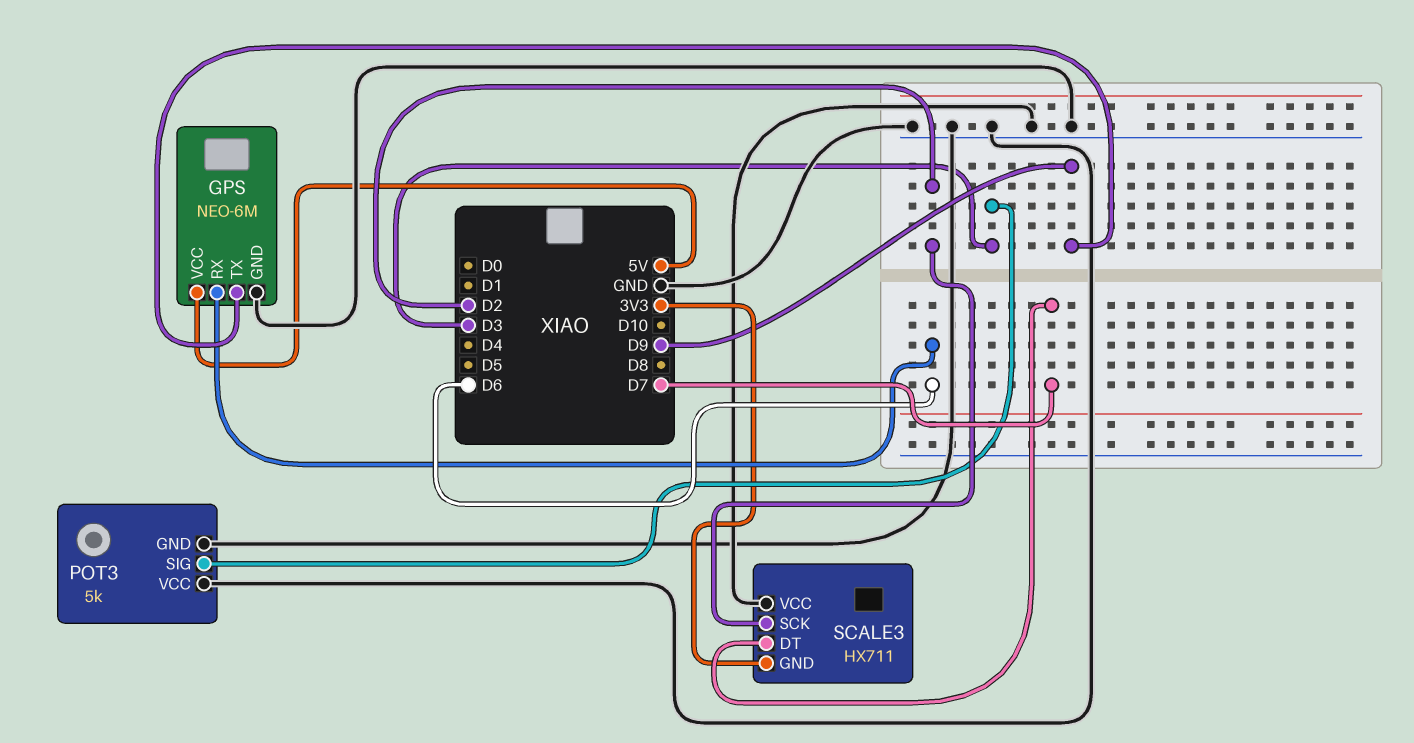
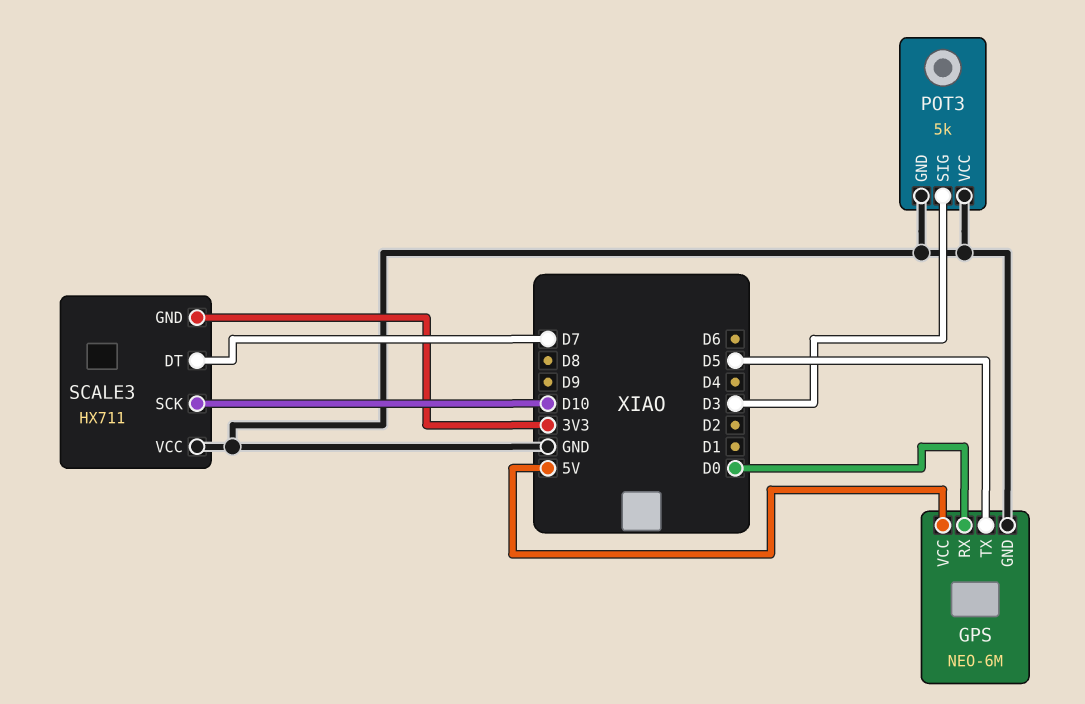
GPS pin RX: D6 -> D0
GPS pin TX: D9 -> D5
SCALE3 pin SCK: D2 -> D10

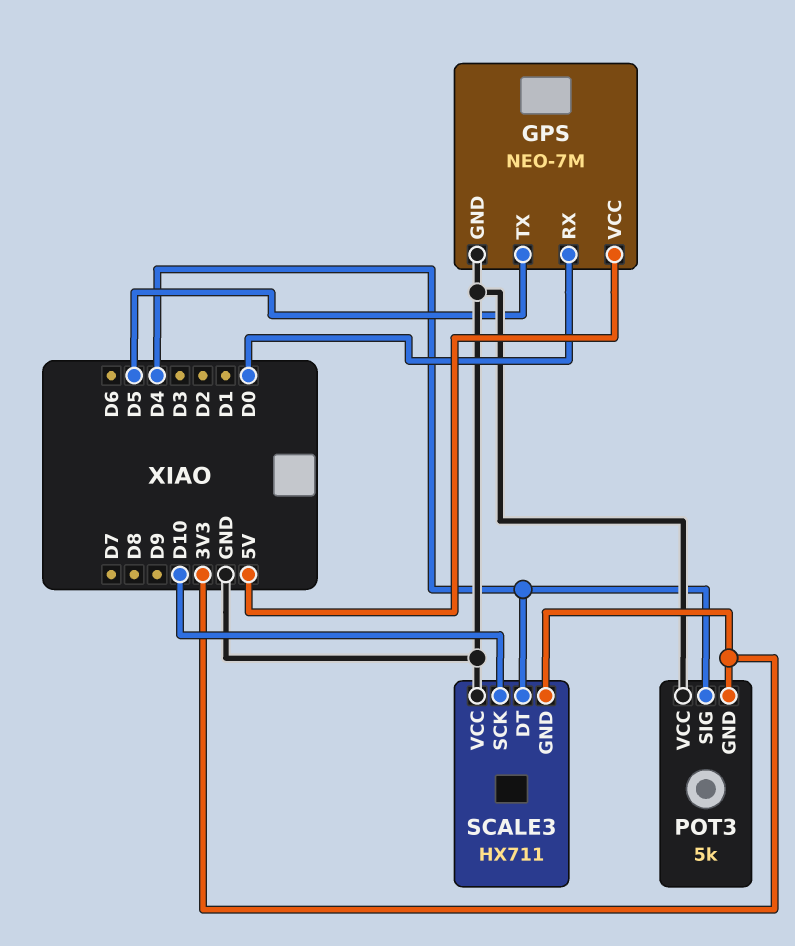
GPS: NEO-6M -> NEO-7M
POT3 pin GND: GND -> 3V3
POT3 pin SIG: D3 -> D4
SCALE3 pin DT: D7 -> D4

